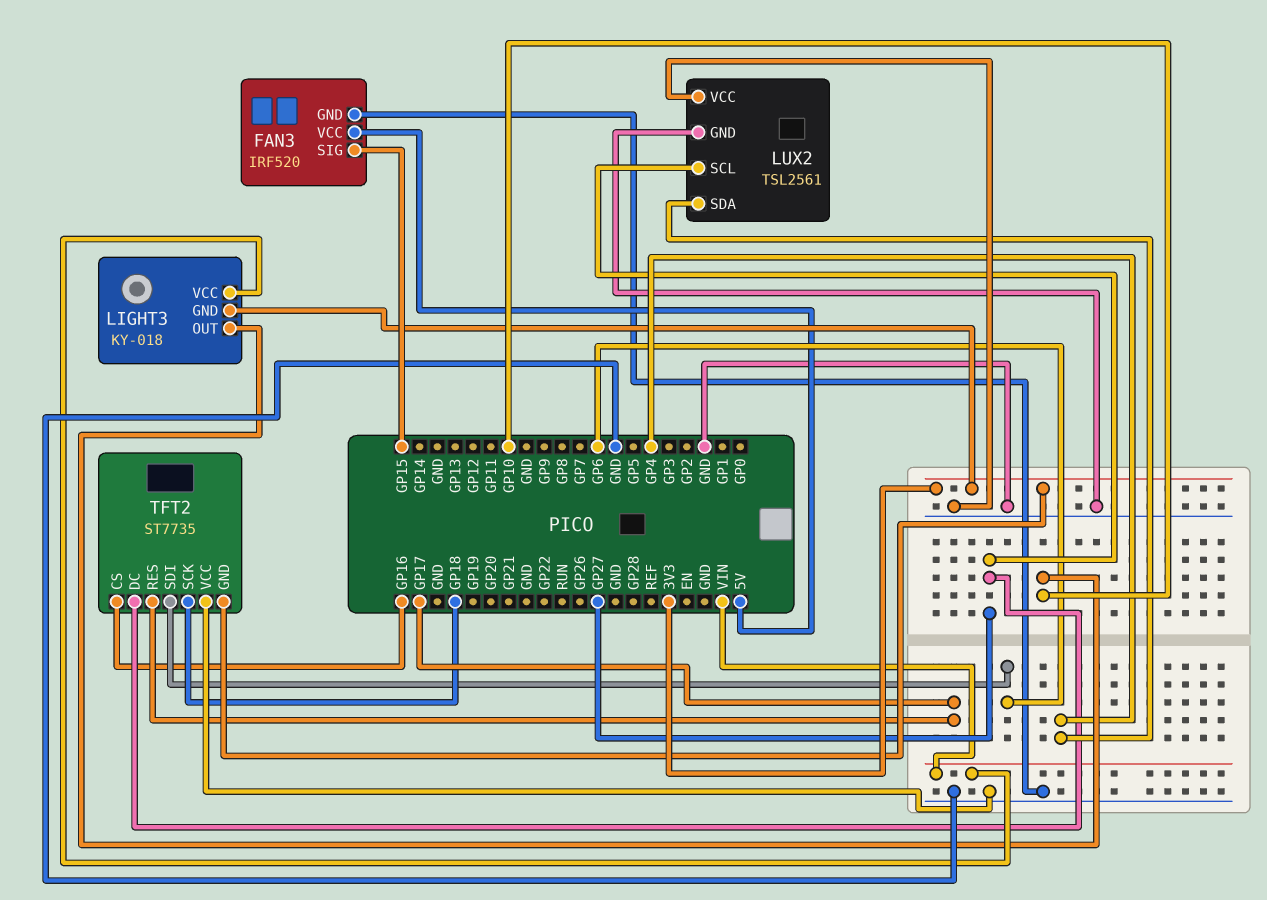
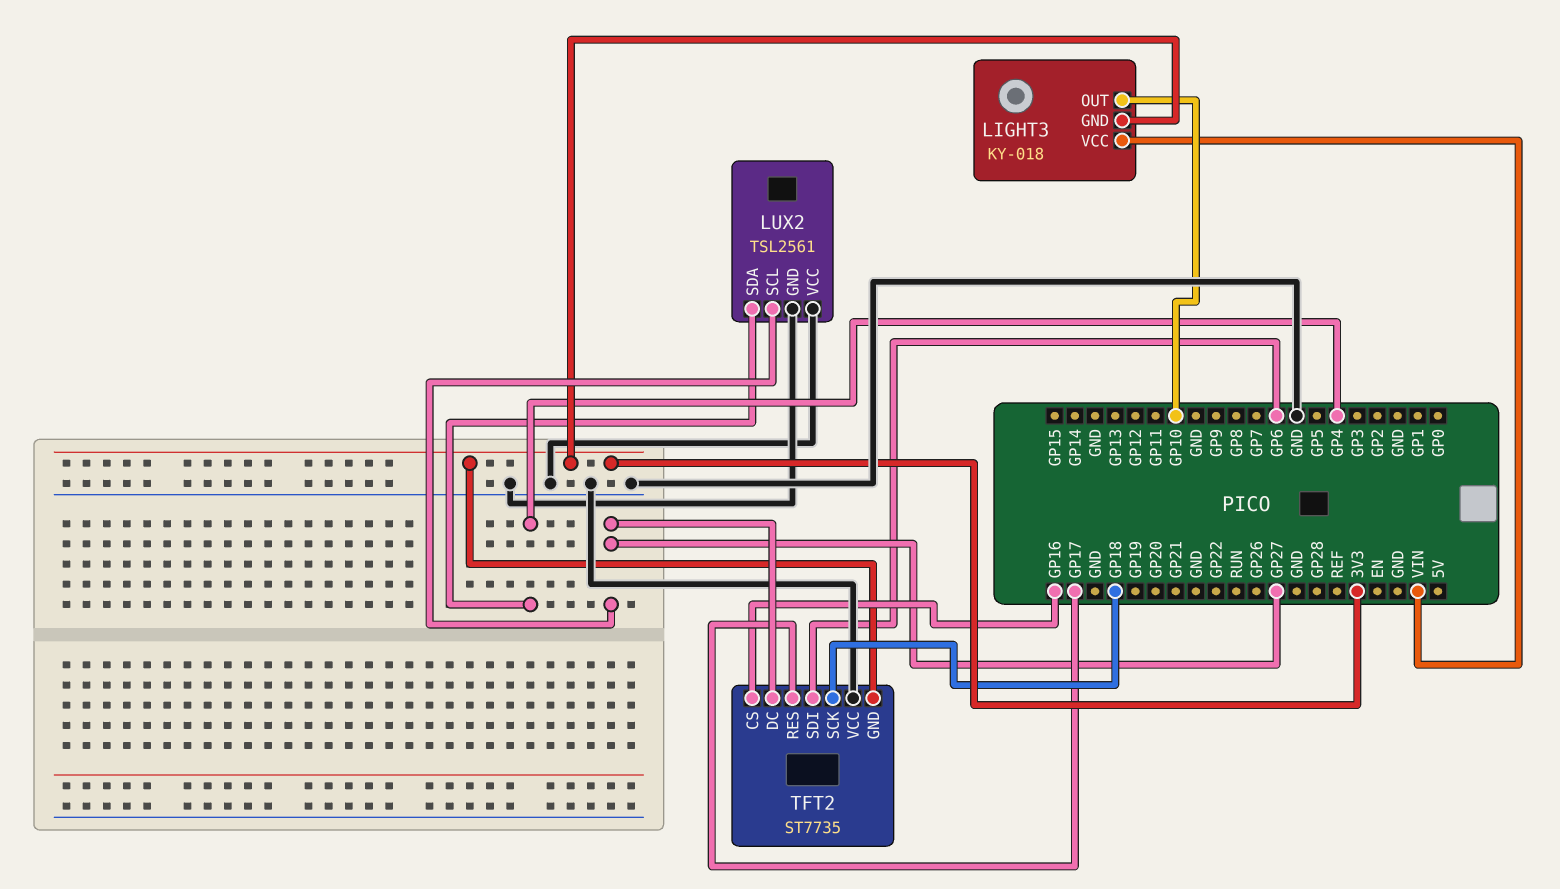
FAN3: IRF520 -> none
FAN3 pin GND: GND -> none
FAN3 pin SIG: GP15 -> none
FAN3 pin VCC: 5V -> none

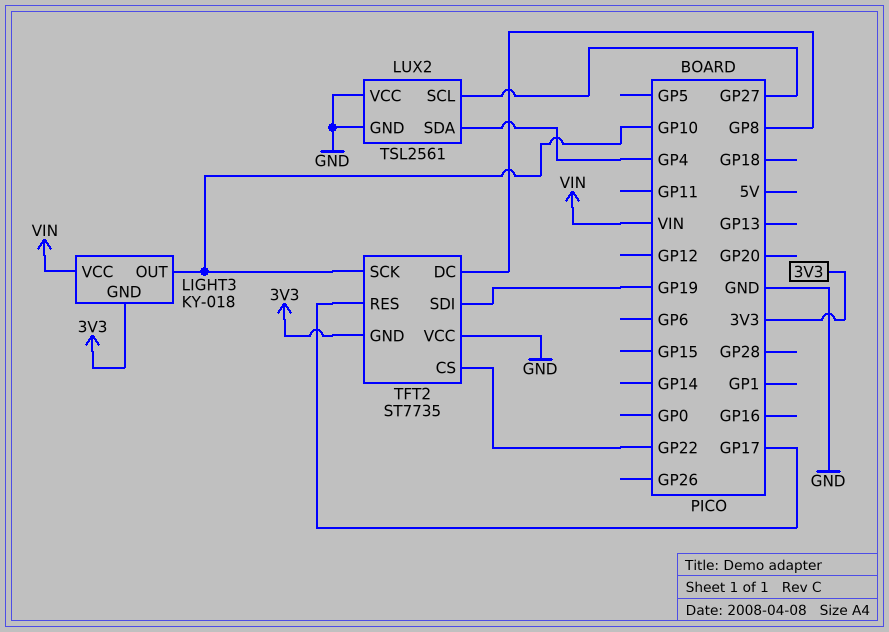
TFT2 pin CS: GP16 -> GP22
TFT2 pin DC: GP27 -> GP8
TFT2 pin SCK: GP18 -> GP10
TFT2 pin SDI: GP6 -> GP19

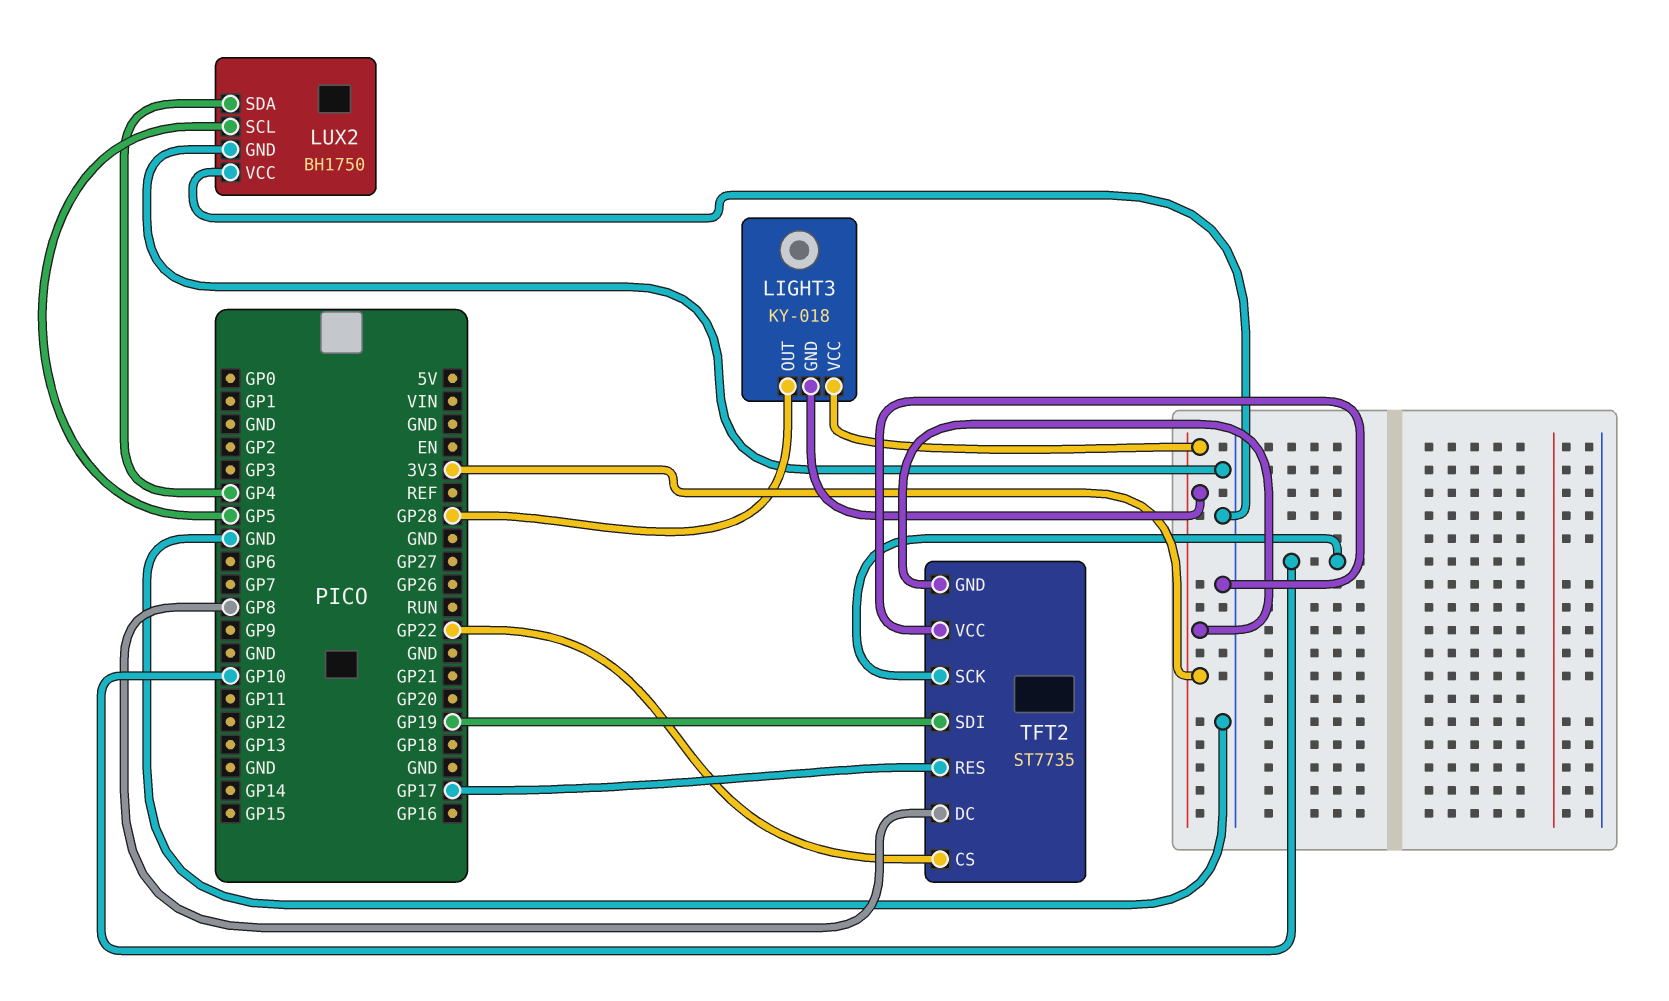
LIGHT3 pin OUT: GP10 -> GP28
LIGHT3 pin VCC: VIN -> 3V3
LUX2: TSL2561 -> BH1750
LUX2 pin SCL: GP27 -> GP5

